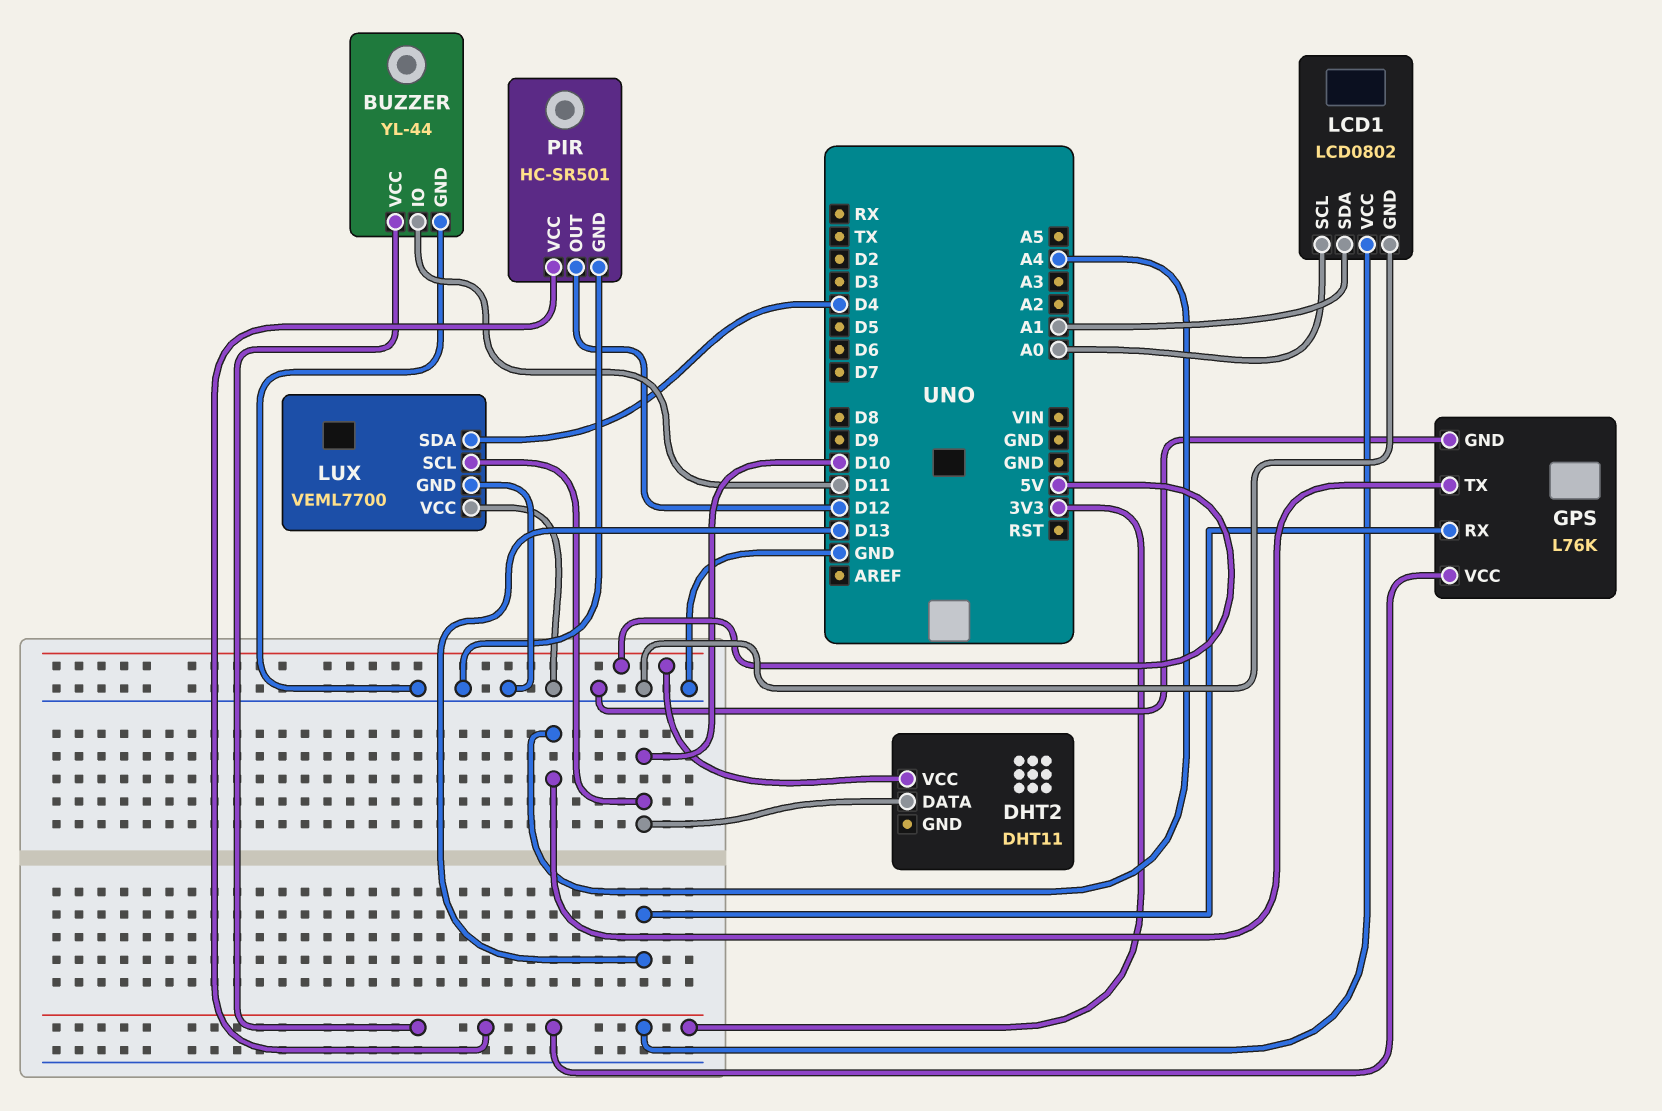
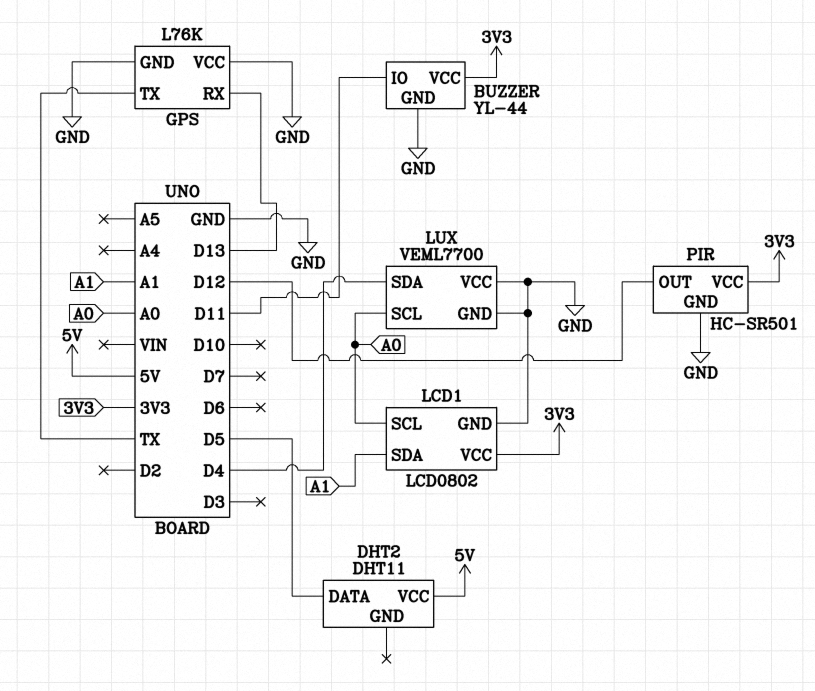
DHT2 pin DATA: D10 -> D5
GPS pin TX: A4 -> TX
GPS pin VCC: 3V3 -> GND
LUX pin SCL: D10 -> A0

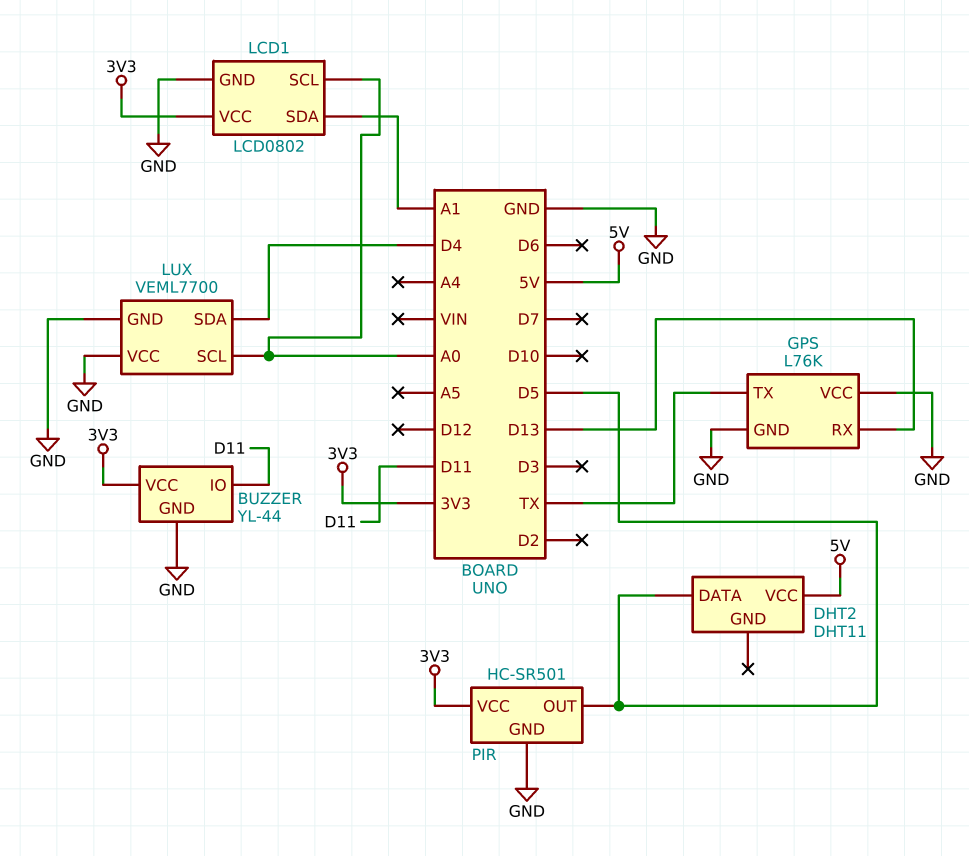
PIR pin OUT: D12 -> D5

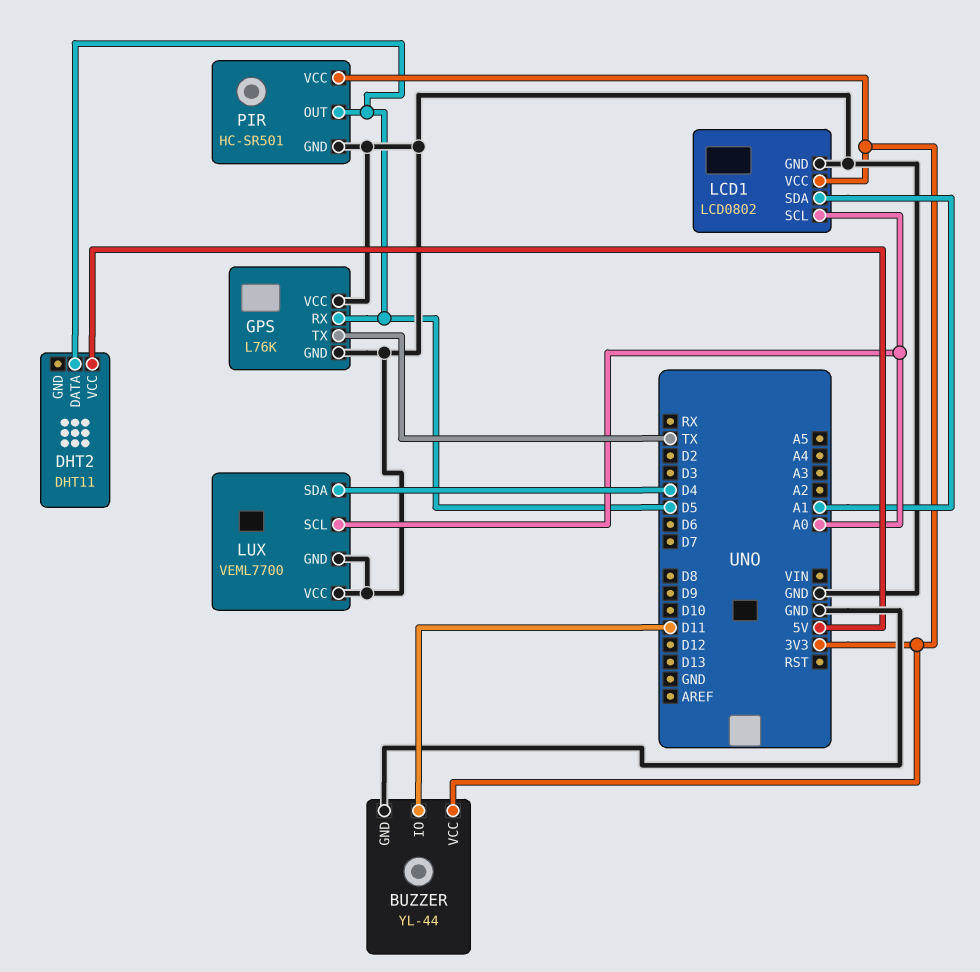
GPS pin RX: D13 -> D5

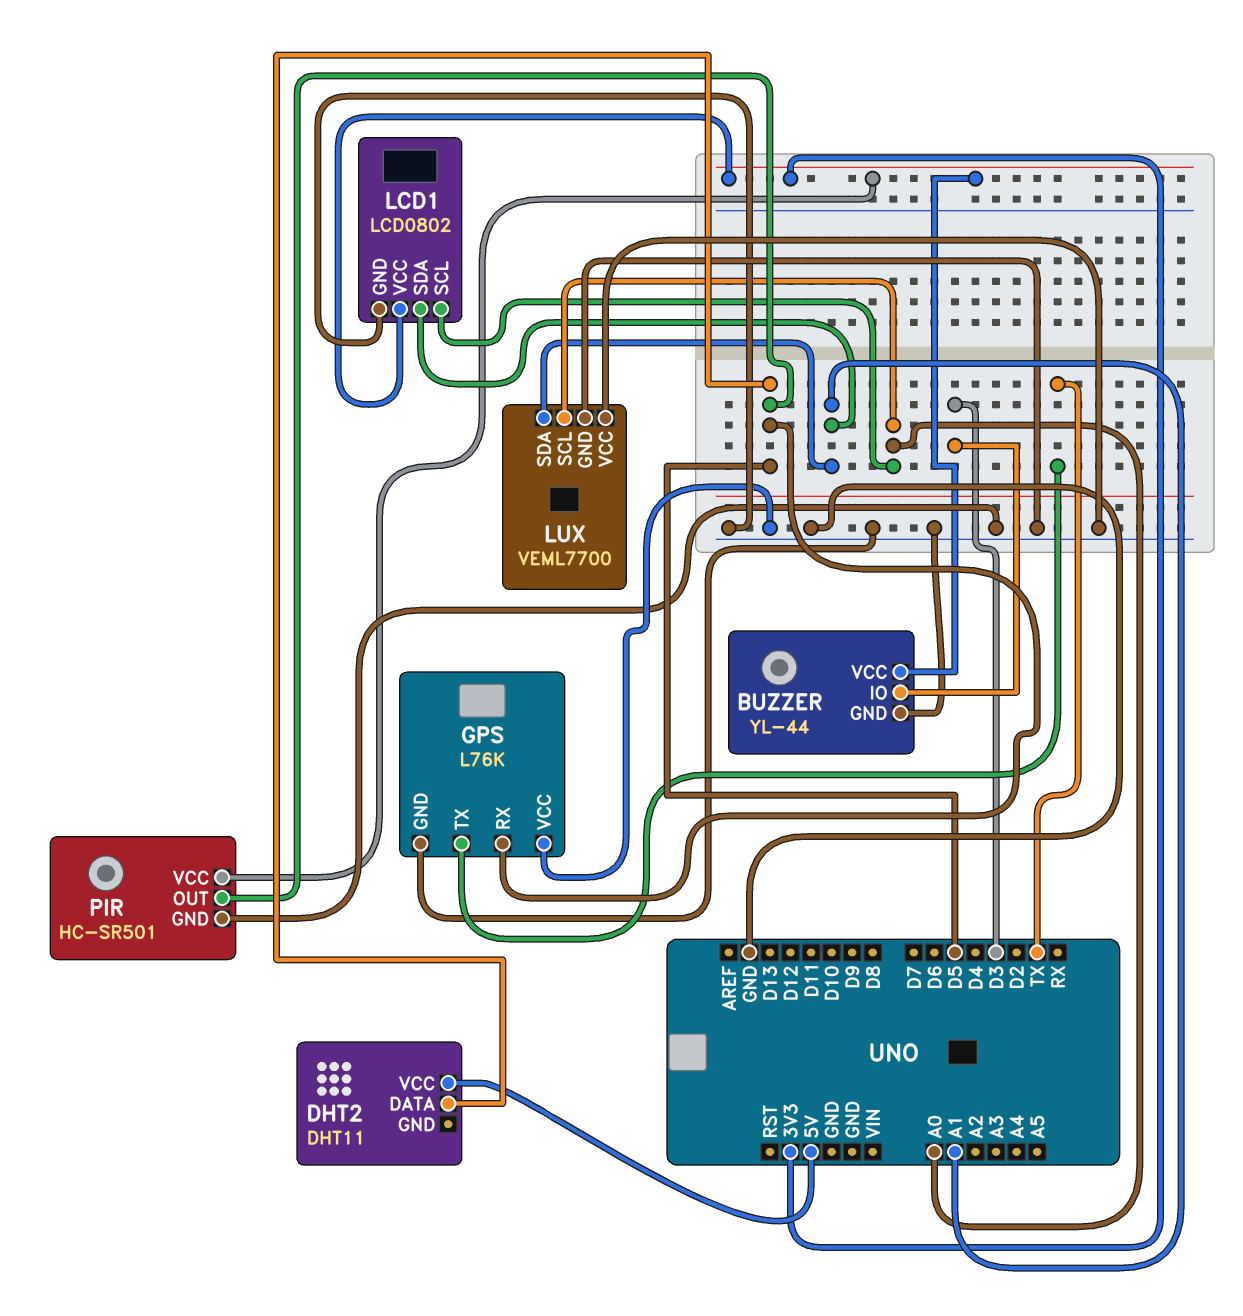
BUZZER pin IO: D11 -> D3
LUX pin SDA: D4 -> A1

